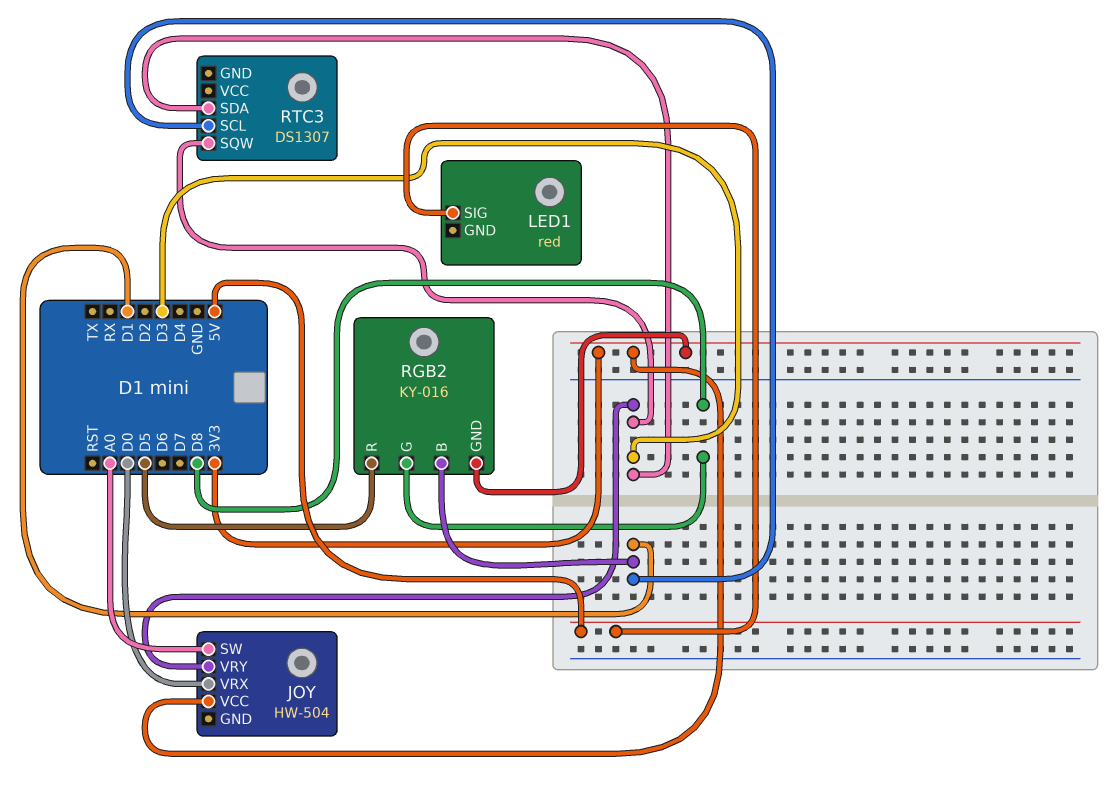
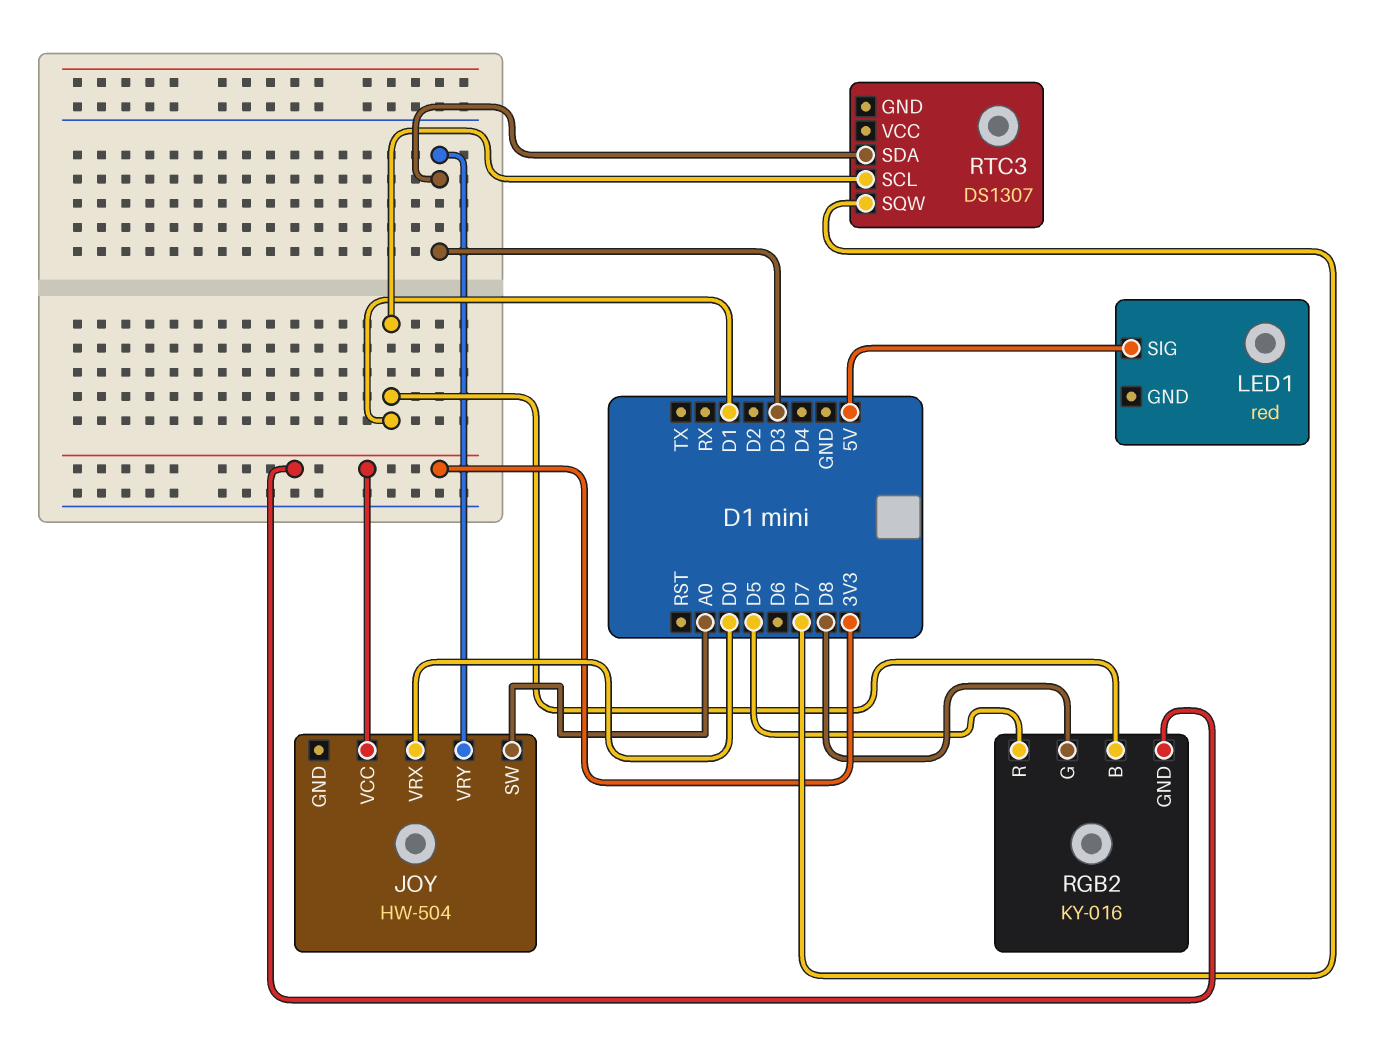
RTC3 pin SQW: D3 -> D7

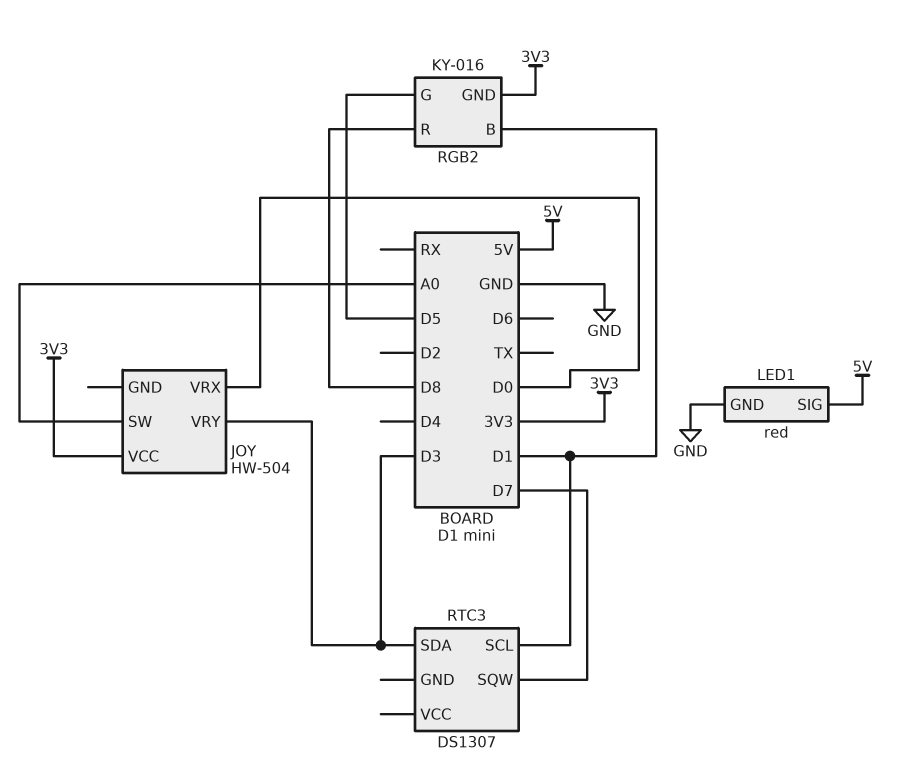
LED1 pin GND: none -> GND
RGB2 pin G: D8 -> D5
RGB2 pin R: D5 -> D8

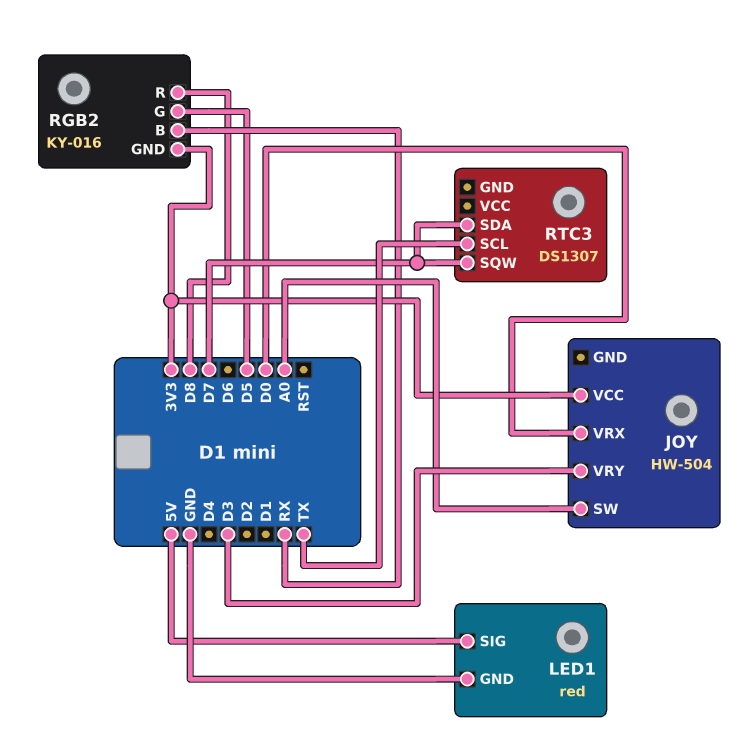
RGB2 pin B: D1 -> RX
RTC3 pin SCL: D1 -> TX
RTC3 pin SDA: D3 -> D7

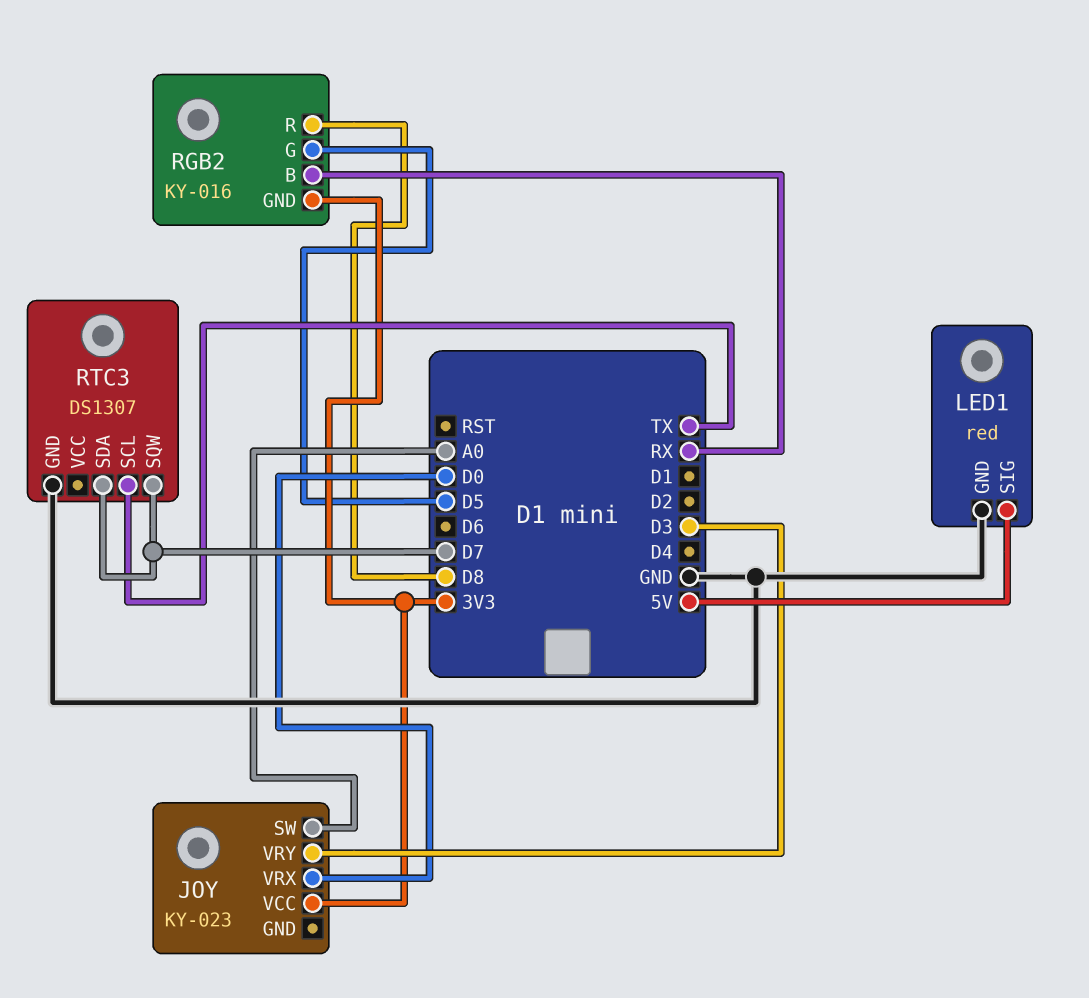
JOY: HW-504 -> KY-023
RTC3 pin GND: none -> GND

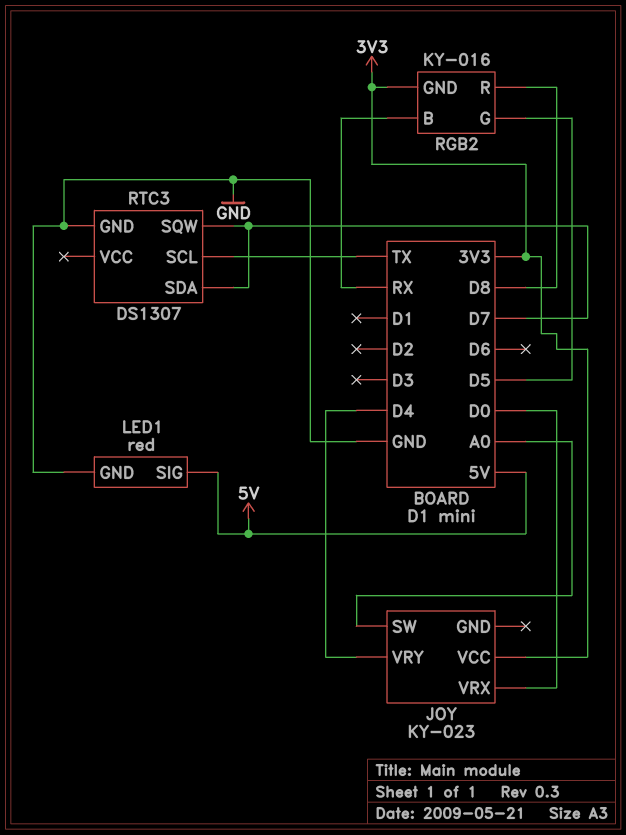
JOY pin VRY: D3 -> D4

